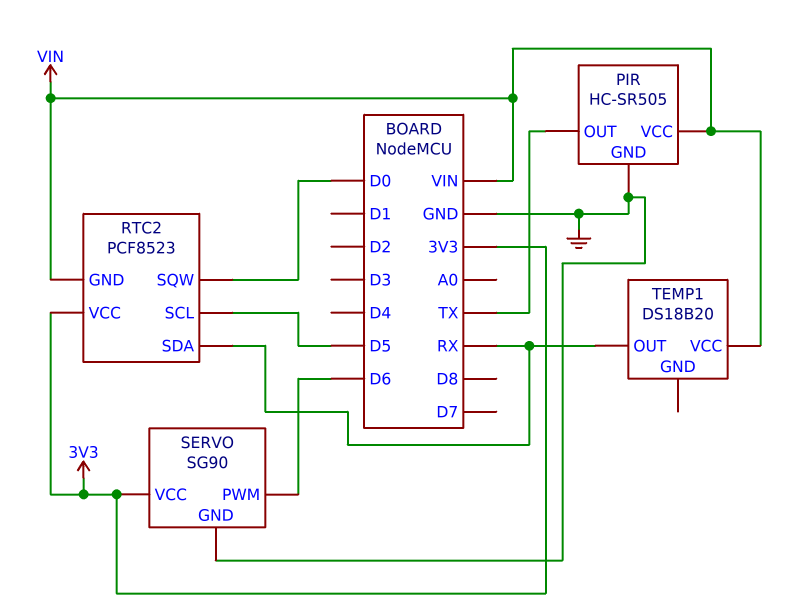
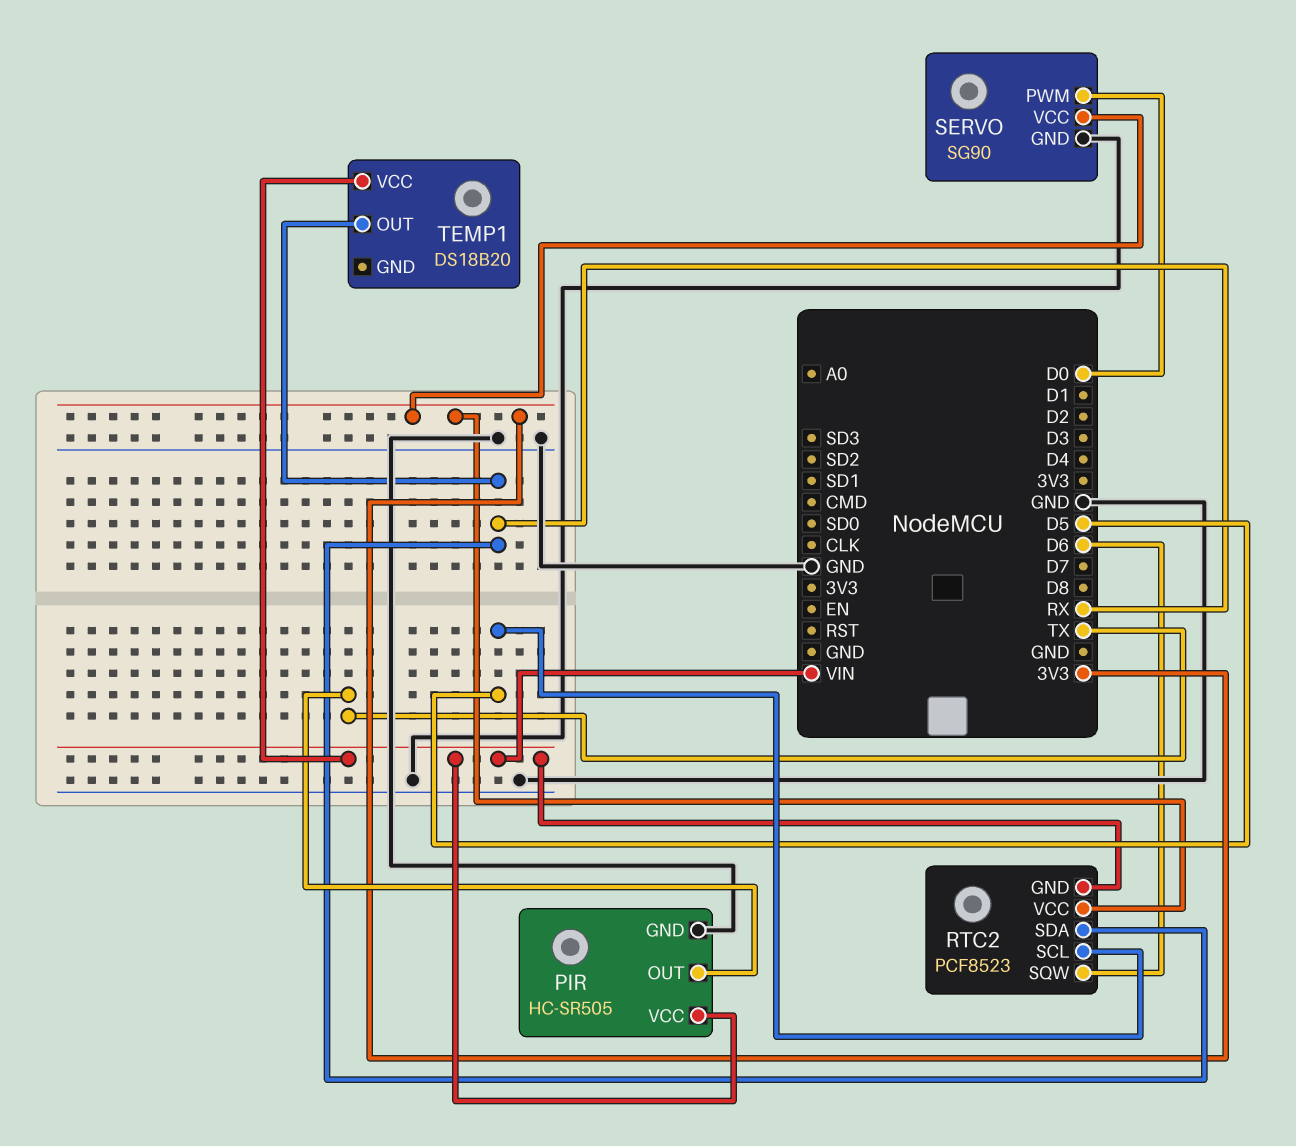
RTC2 pin SQW: D0 -> D6
SERVO pin PWM: D6 -> D0

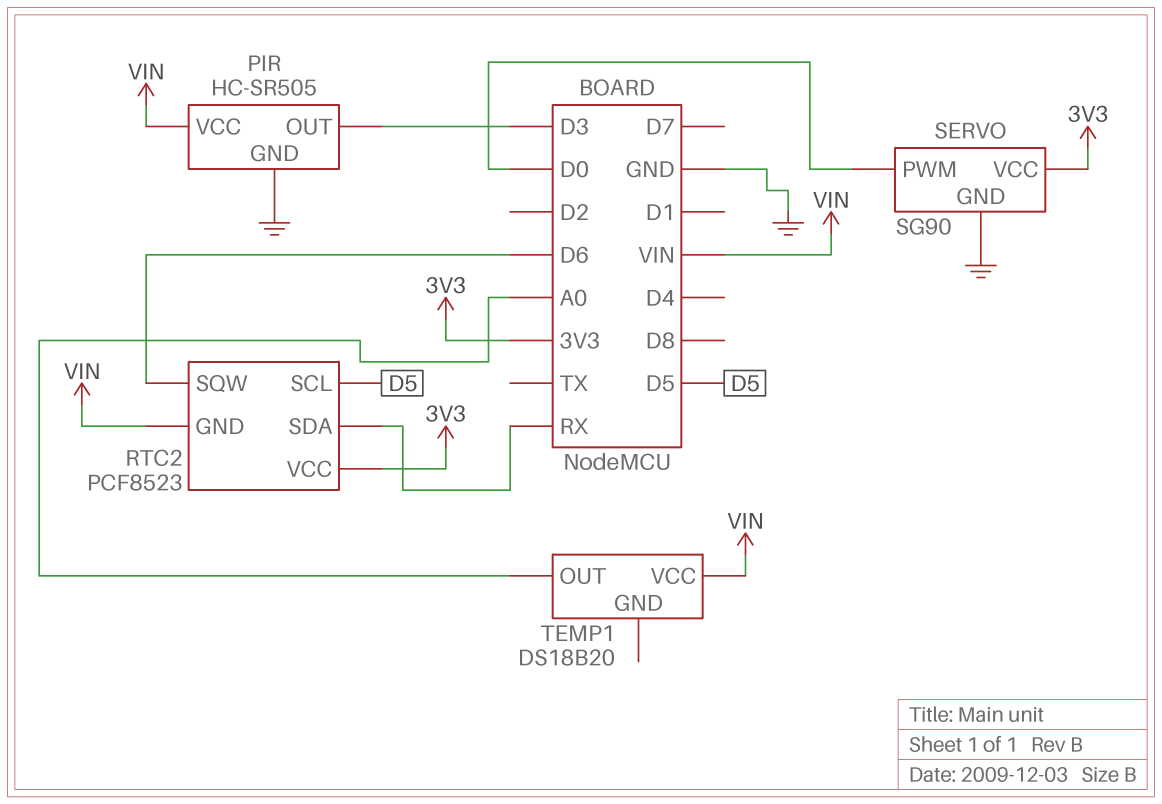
PIR pin OUT: TX -> D3
TEMP1 pin OUT: RX -> A0

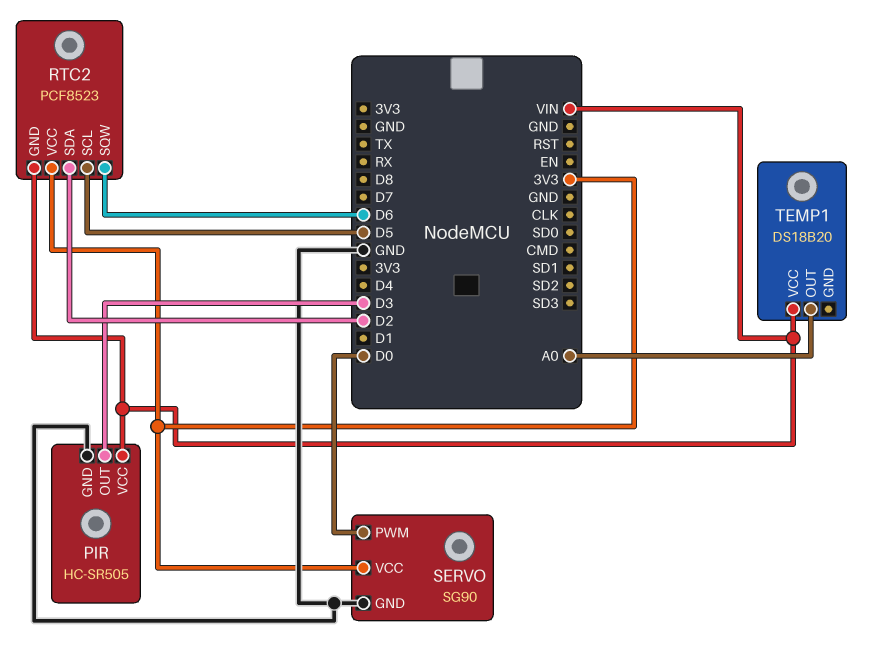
RTC2 pin SDA: RX -> D2

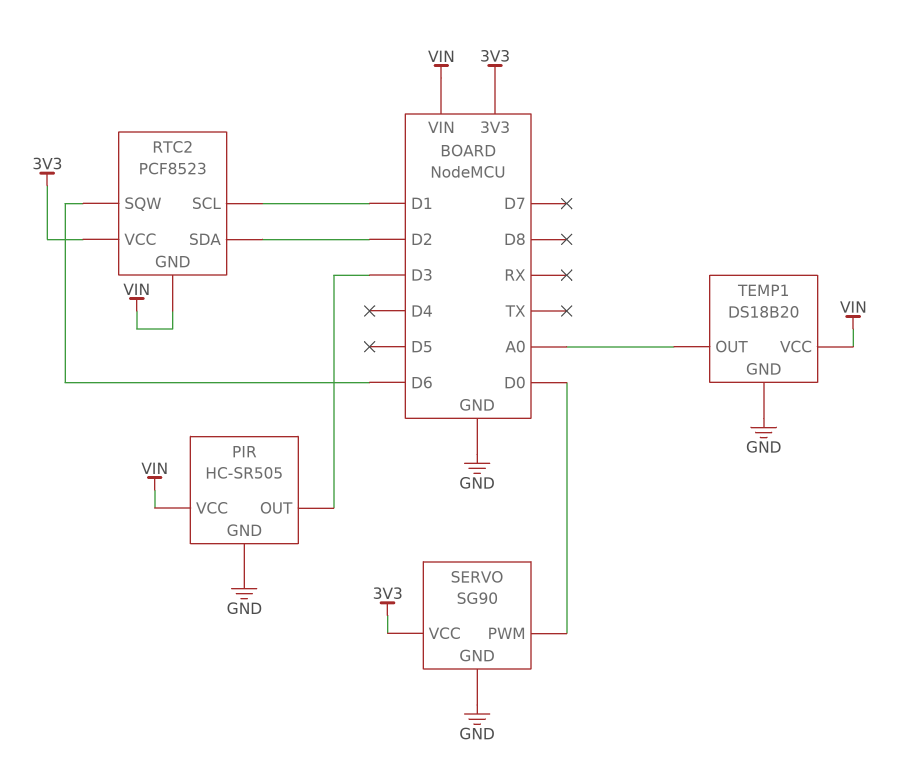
RTC2 pin SCL: D5 -> D1
TEMP1 pin GND: none -> GND

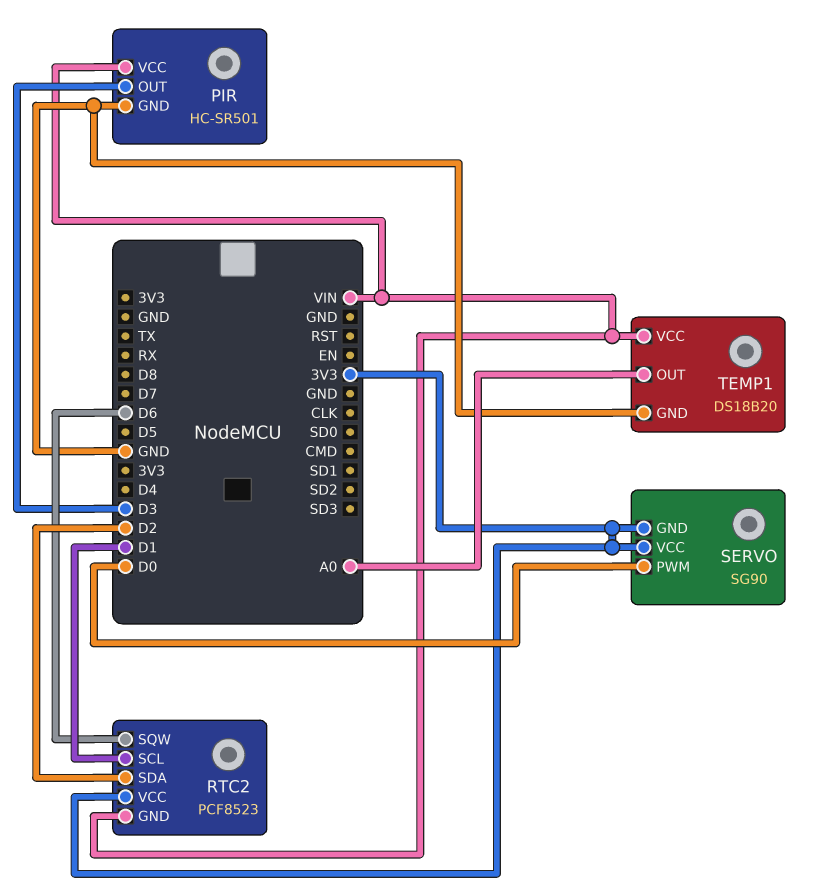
PIR: HC-SR505 -> HC-SR501
SERVO pin GND: GND -> 3V3

